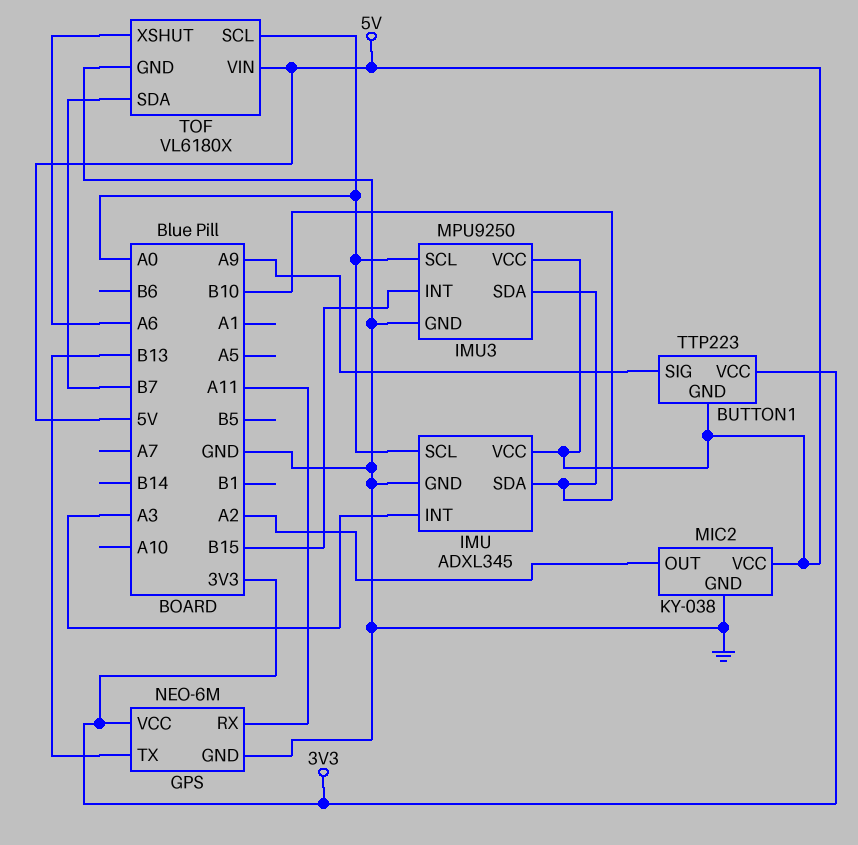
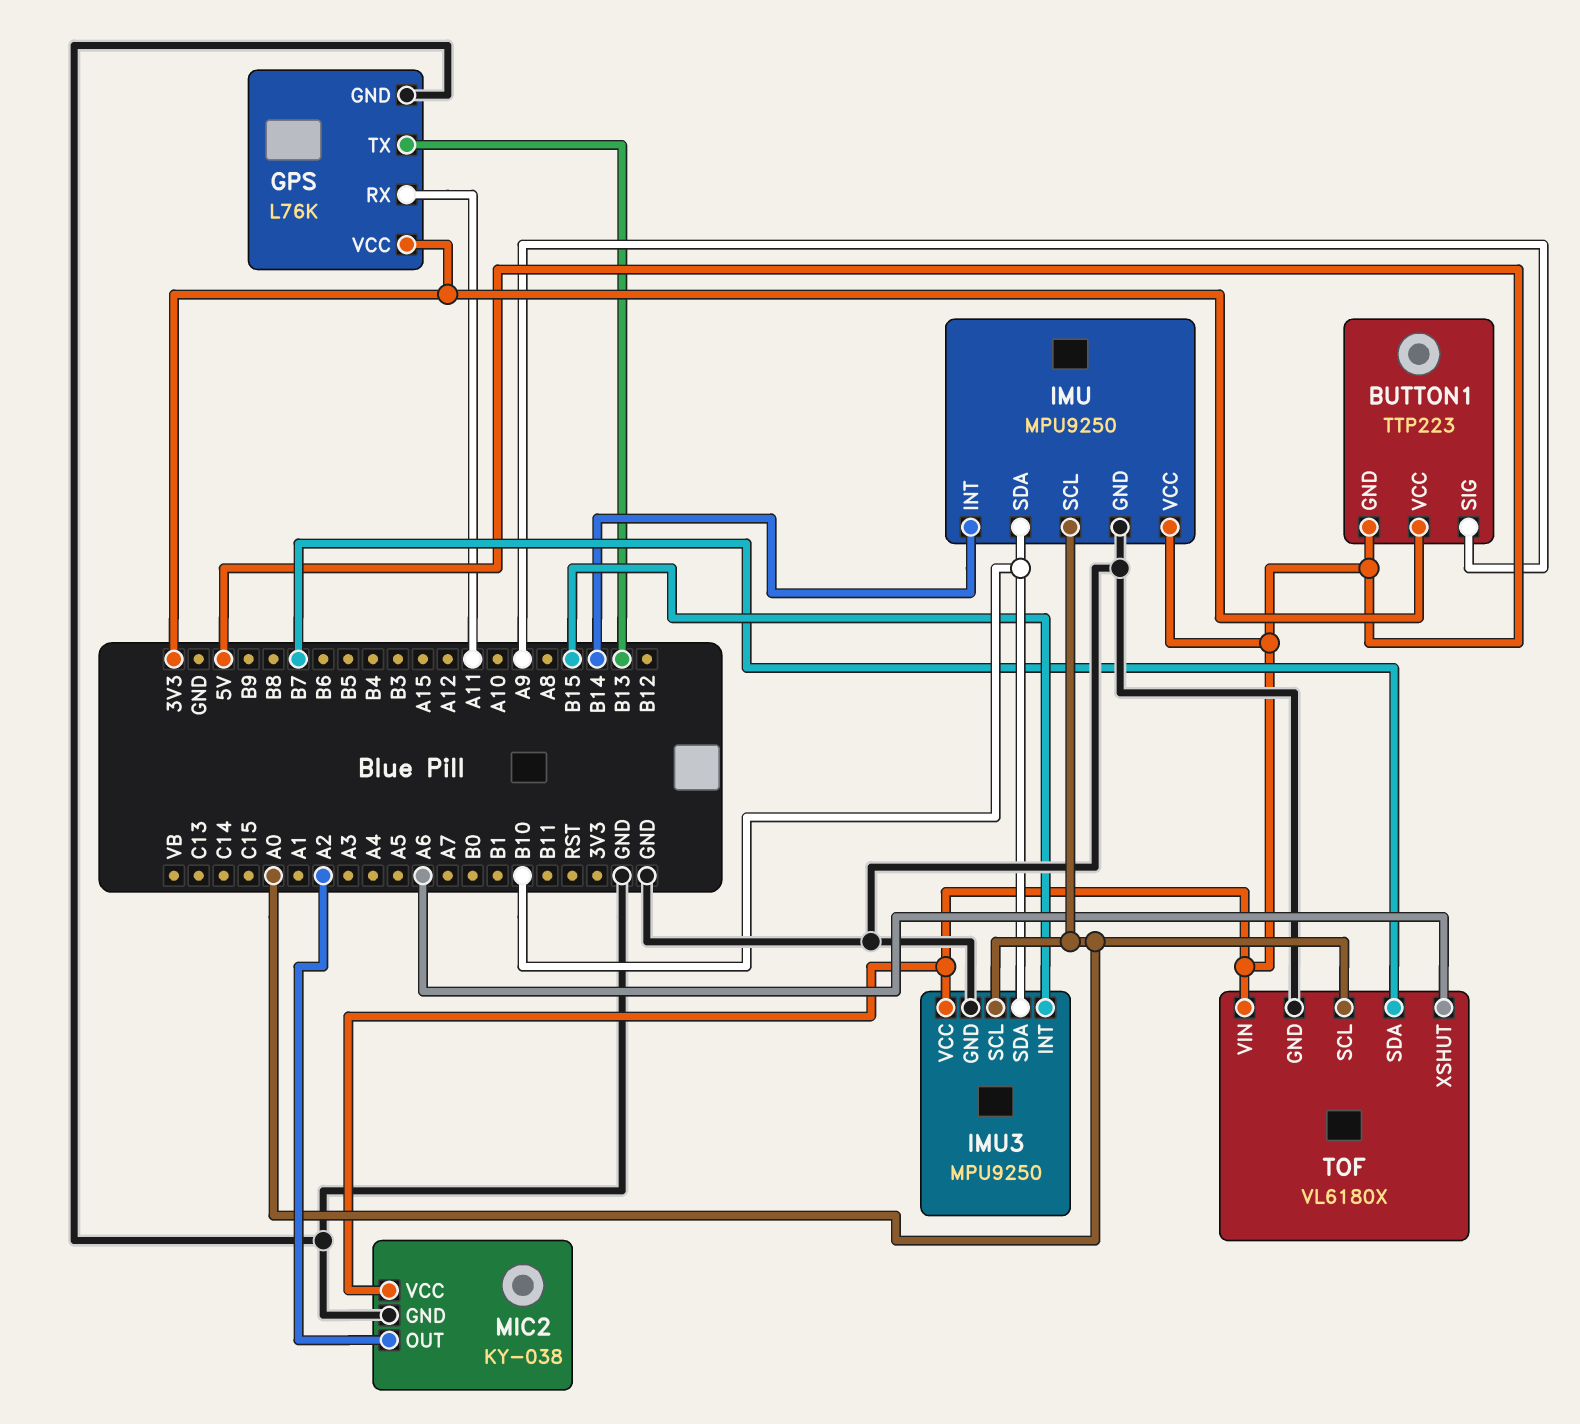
GPS: NEO-6M -> L76K
IMU: ADXL345 -> MPU9250
IMU pin INT: A3 -> B14

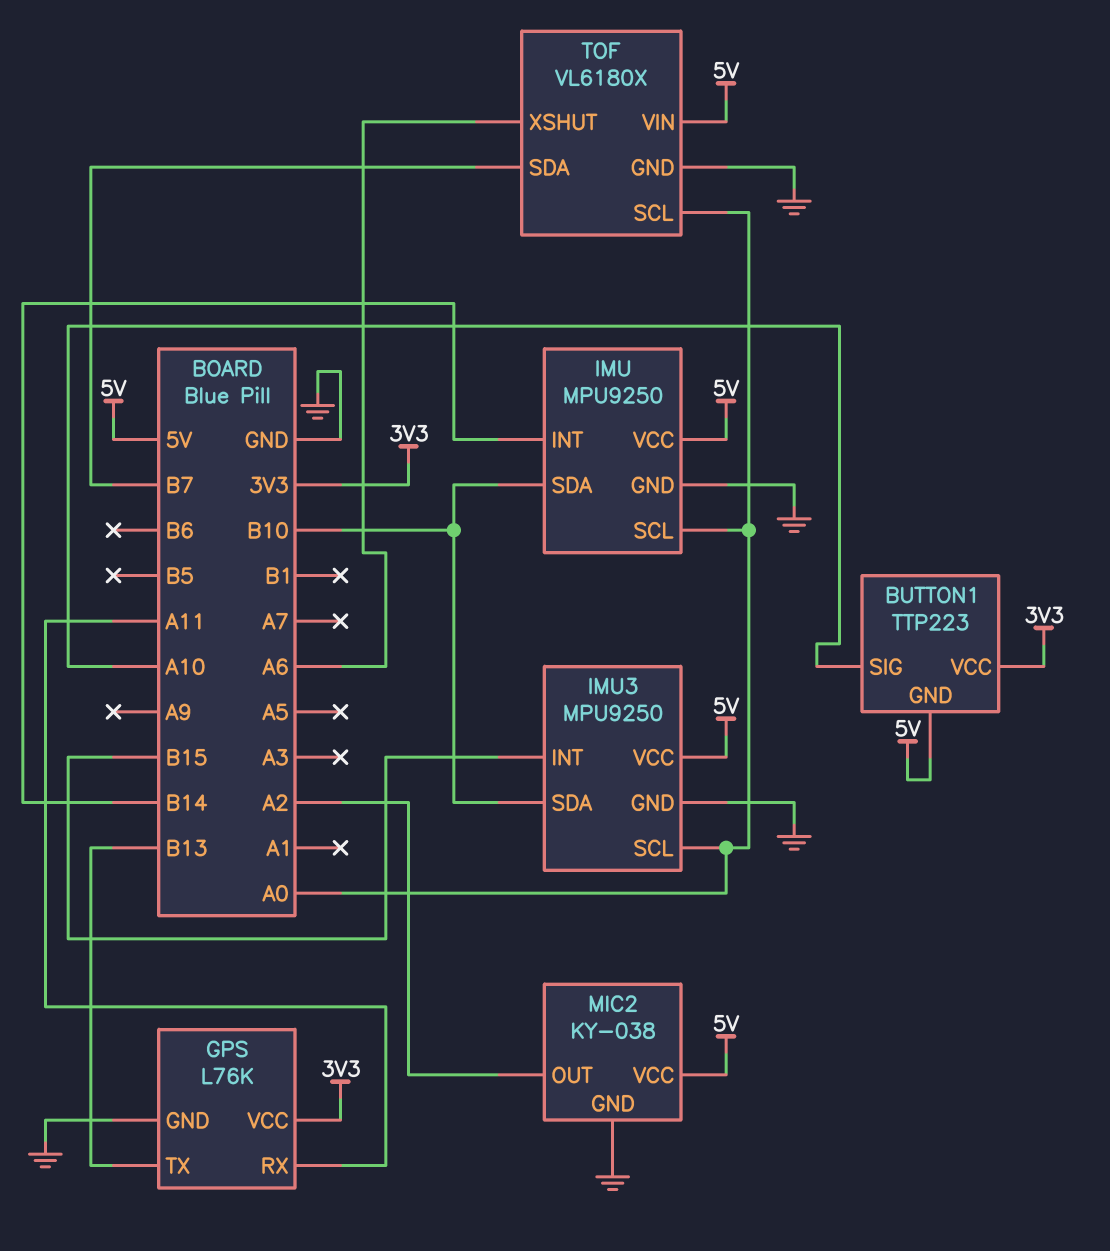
BUTTON1 pin SIG: A9 -> A10

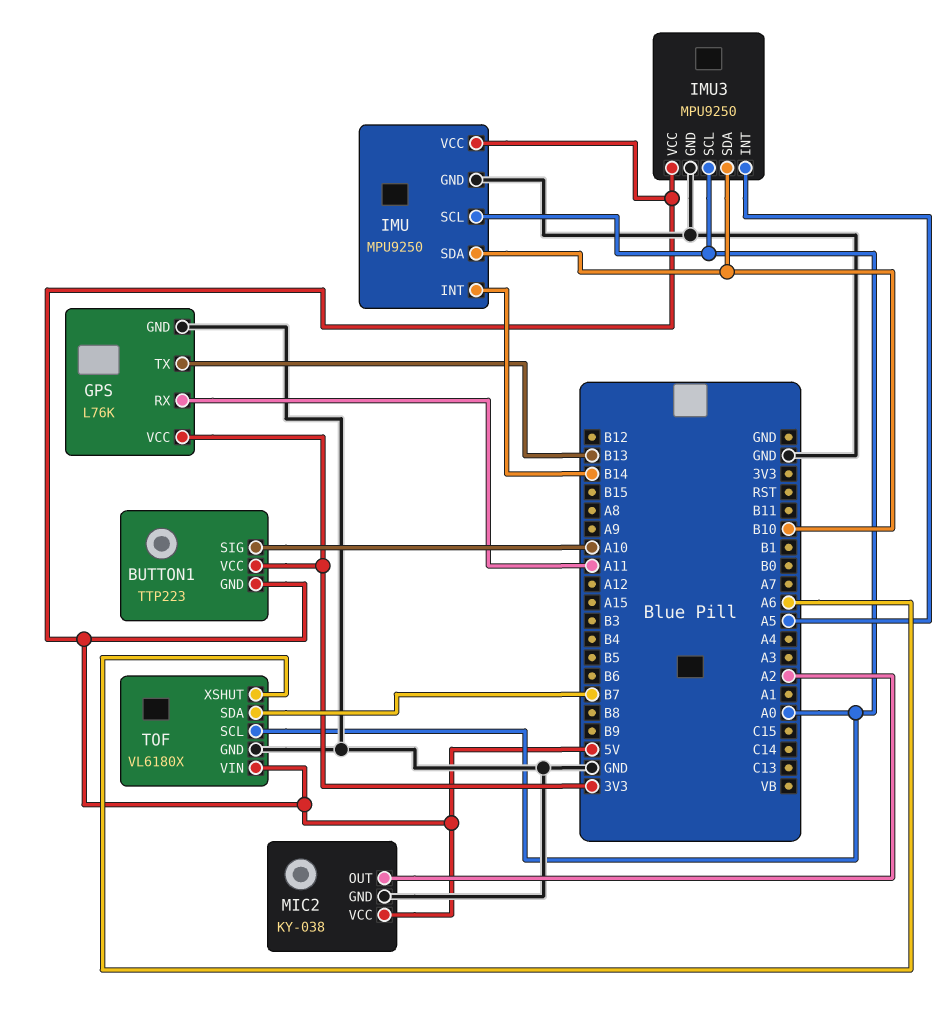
IMU3 pin INT: B15 -> A5

